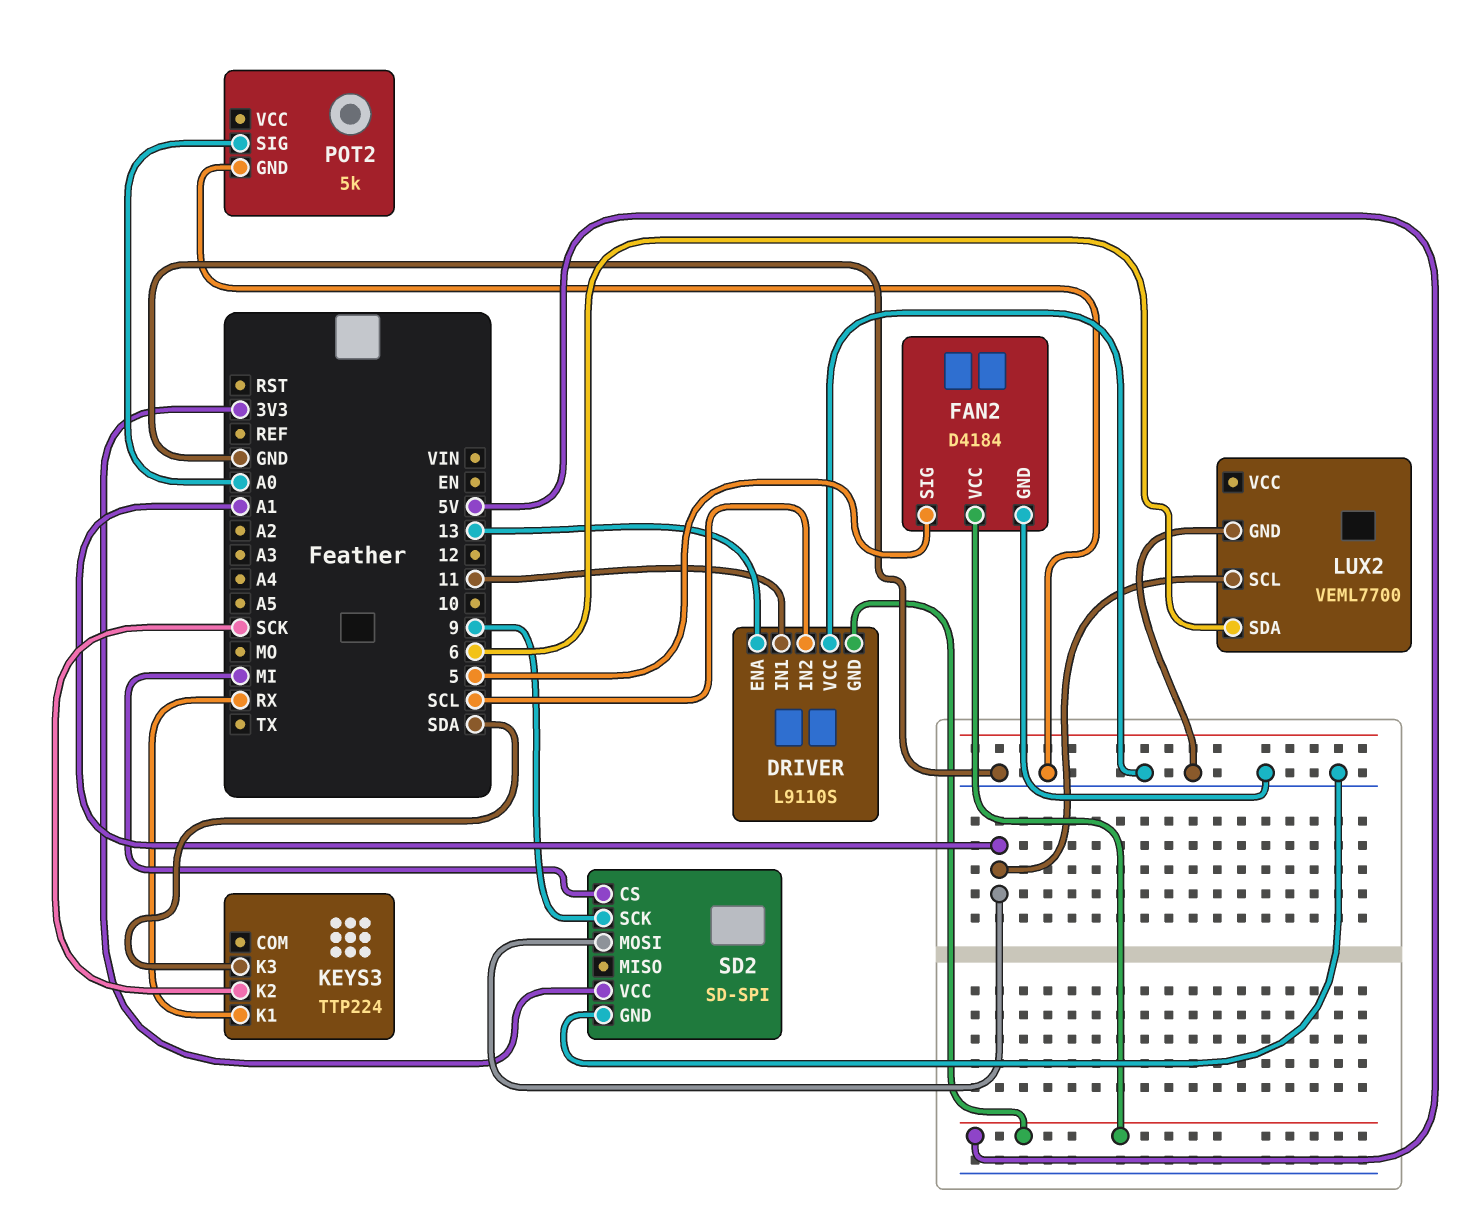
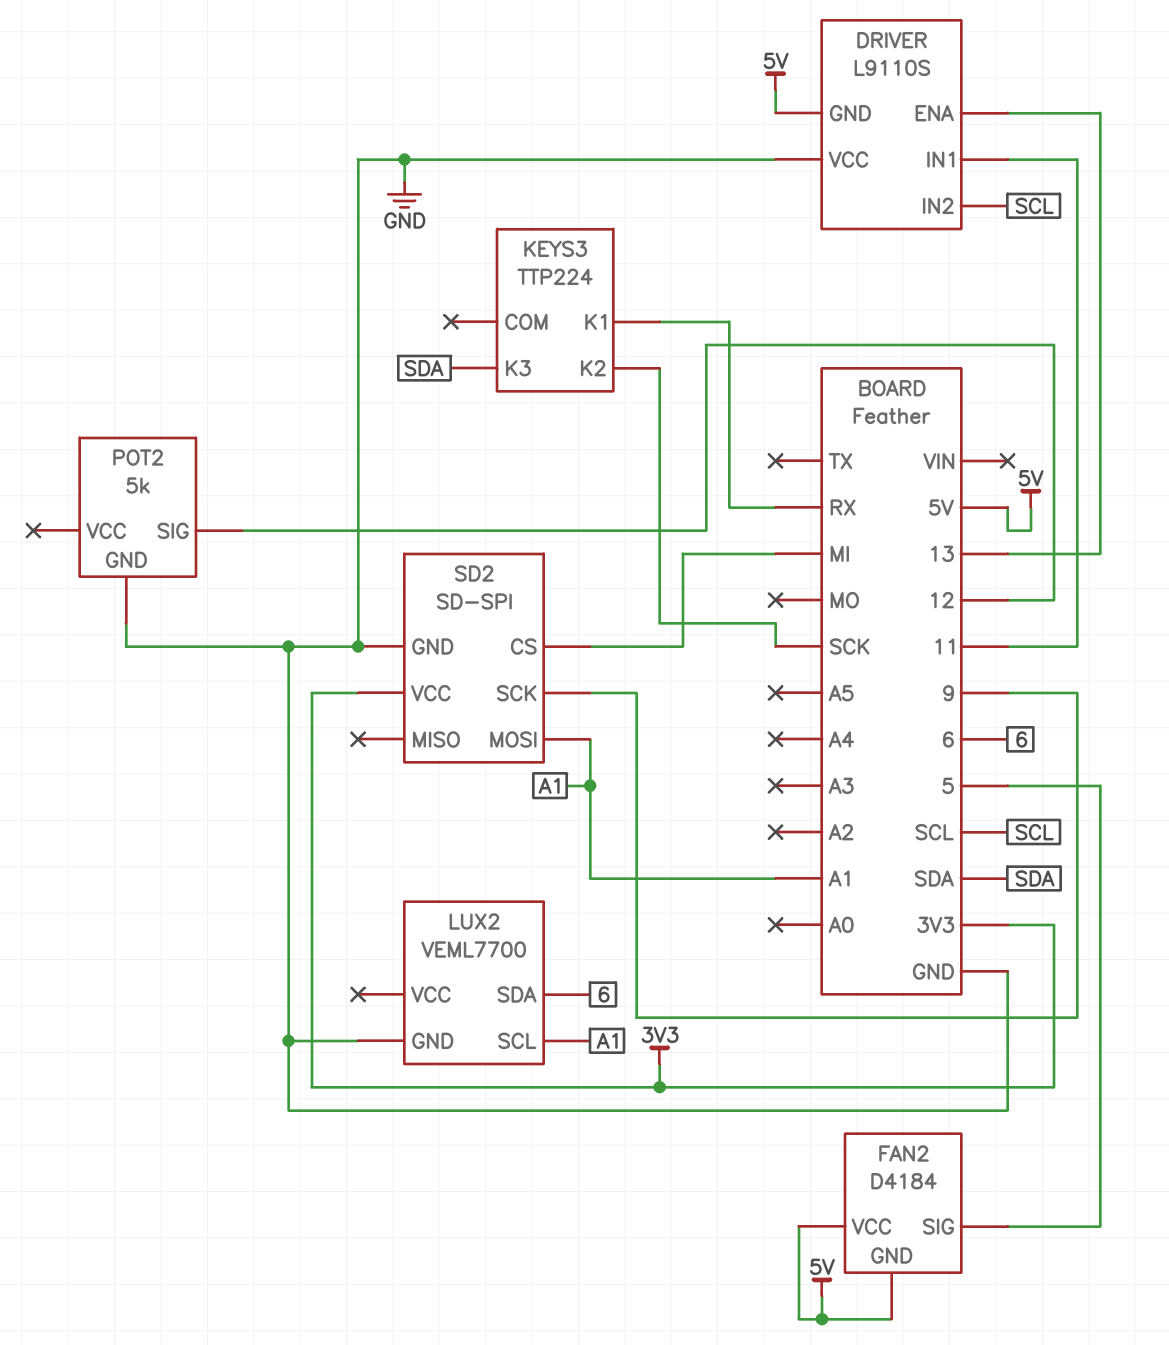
FAN2 pin GND: GND -> 5V
POT2 pin SIG: A0 -> 12

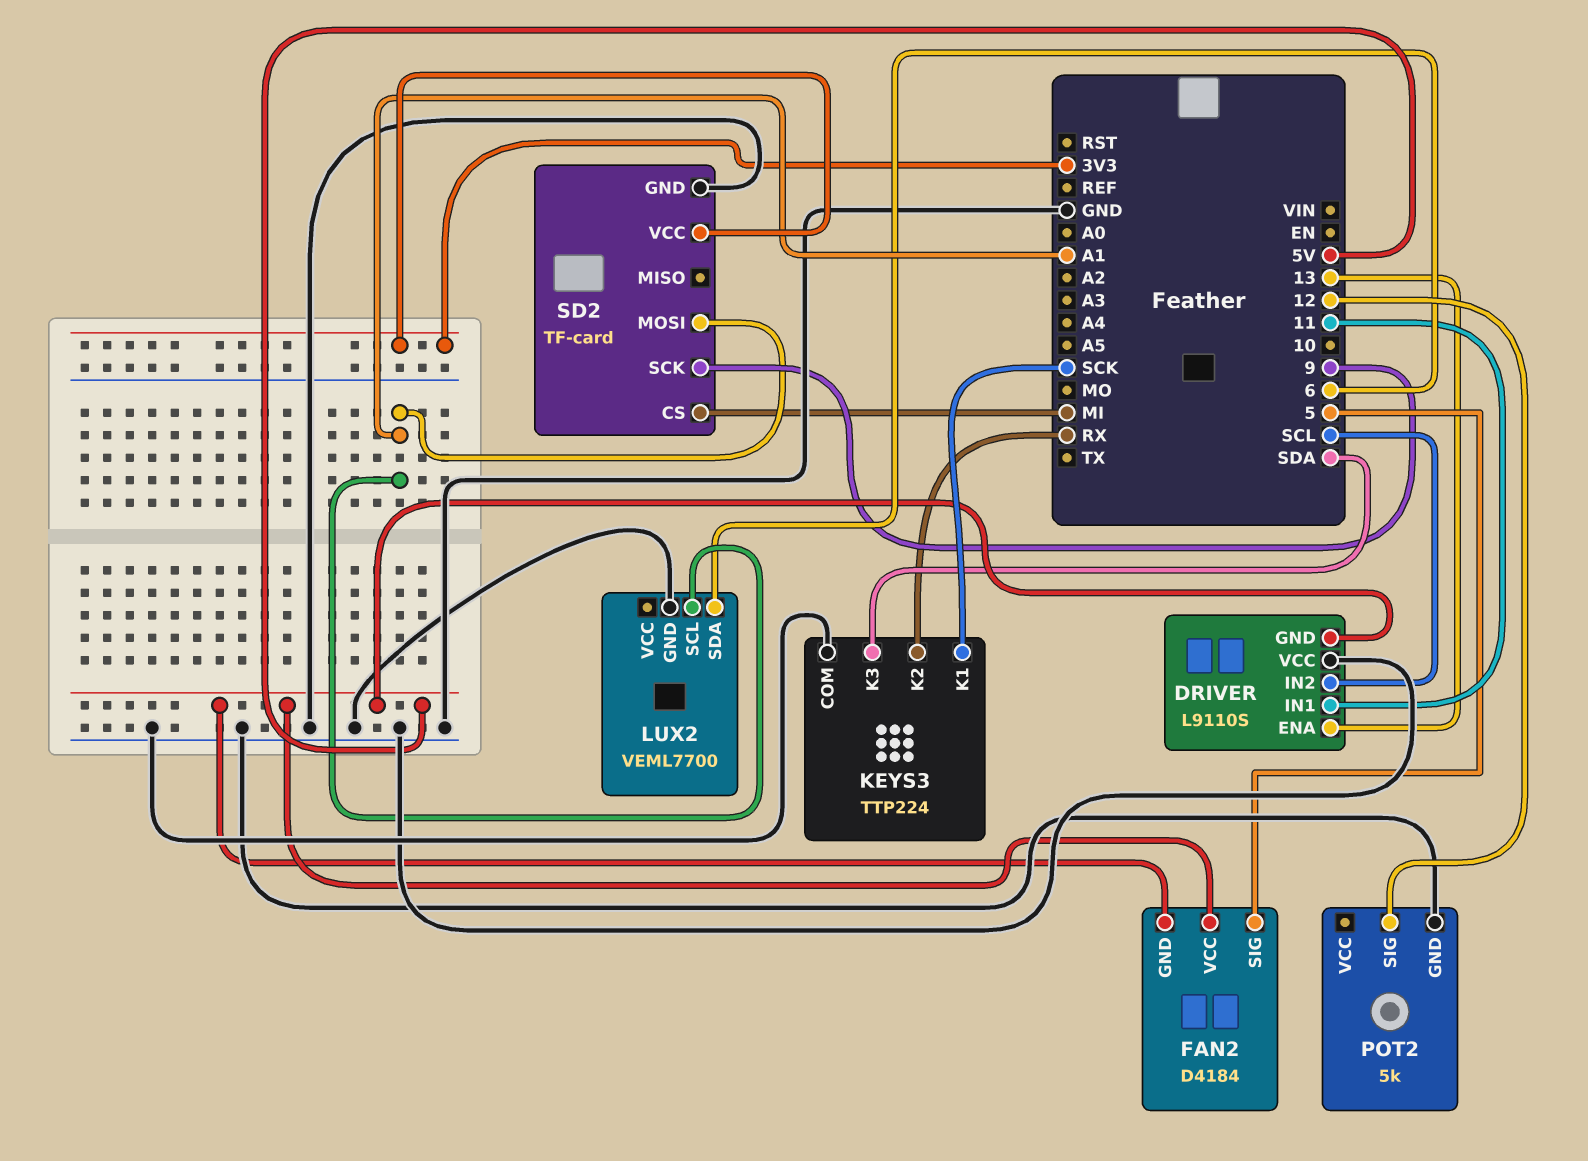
KEYS3 pin COM: none -> GND
KEYS3 pin K1: RX -> SCK
KEYS3 pin K2: SCK -> RX
SD2: SD-SPI -> TF-card

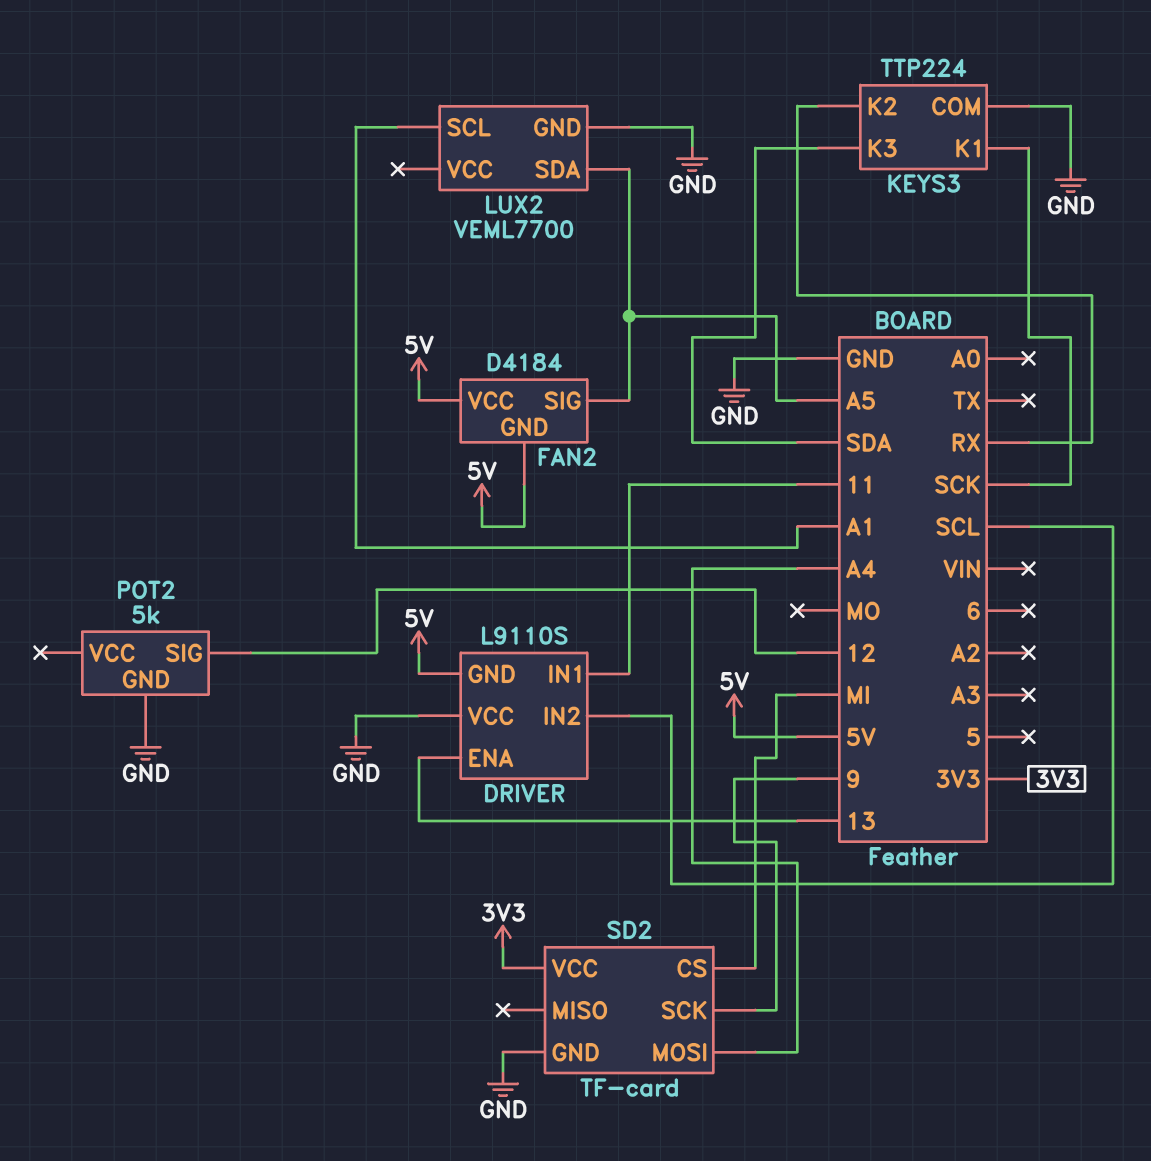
FAN2 pin SIG: 5 -> A5
LUX2 pin SDA: 6 -> A5
SD2 pin MOSI: A1 -> A4

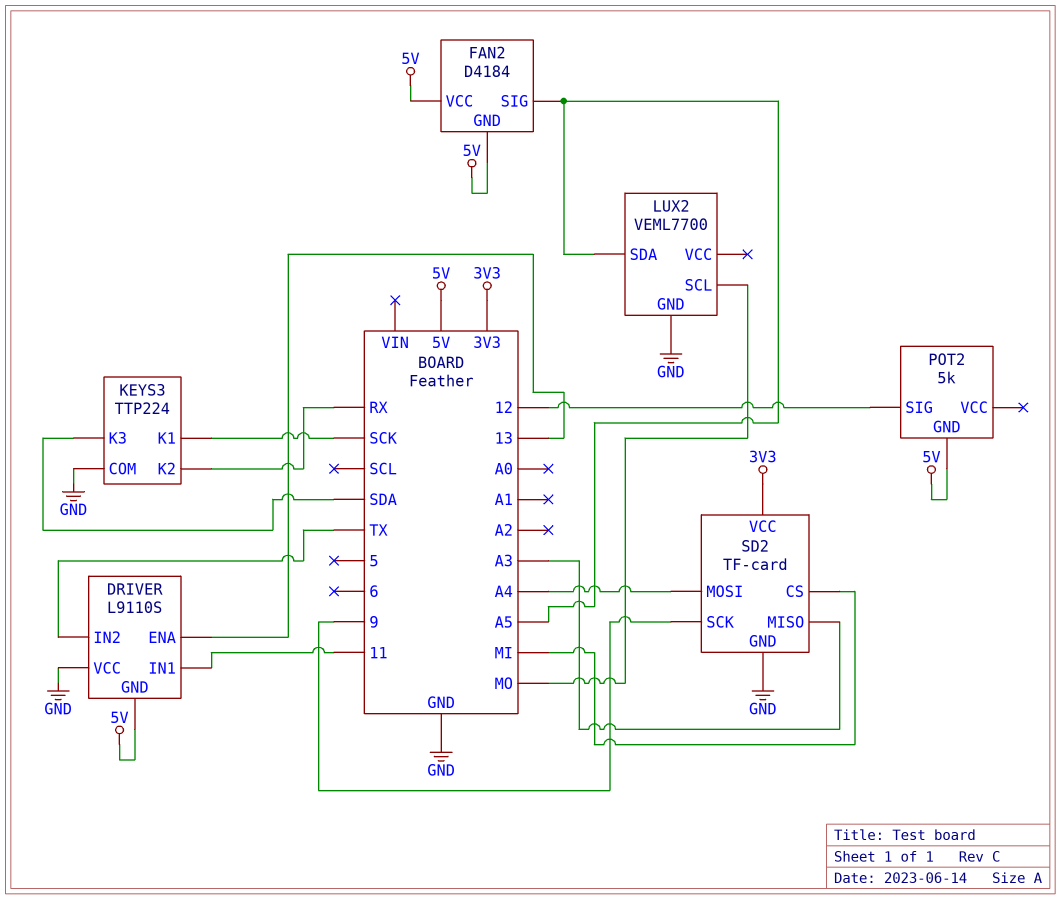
DRIVER pin IN2: SCL -> TX
LUX2 pin SCL: A1 -> MO
POT2 pin GND: GND -> 5V
SD2 pin MISO: none -> A3

